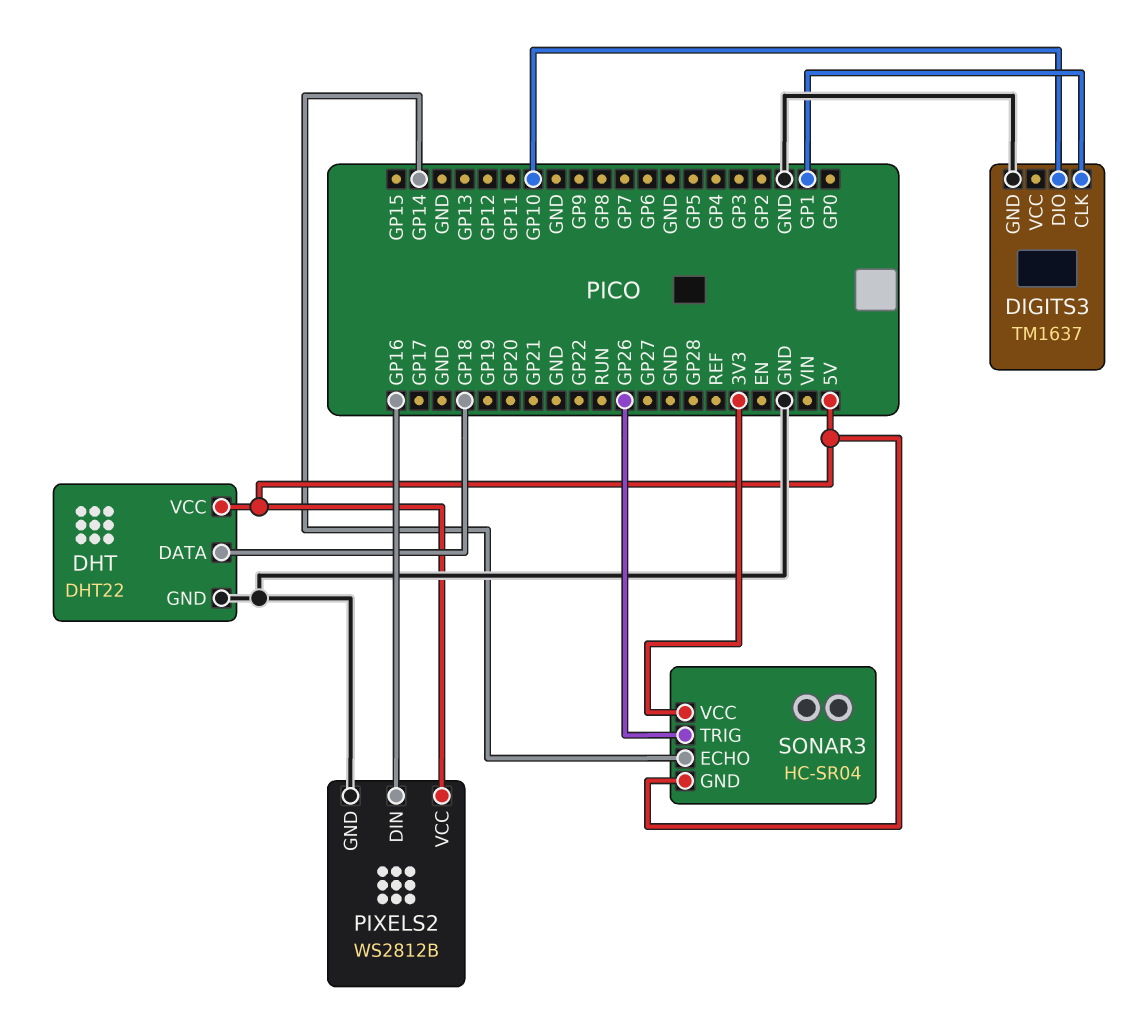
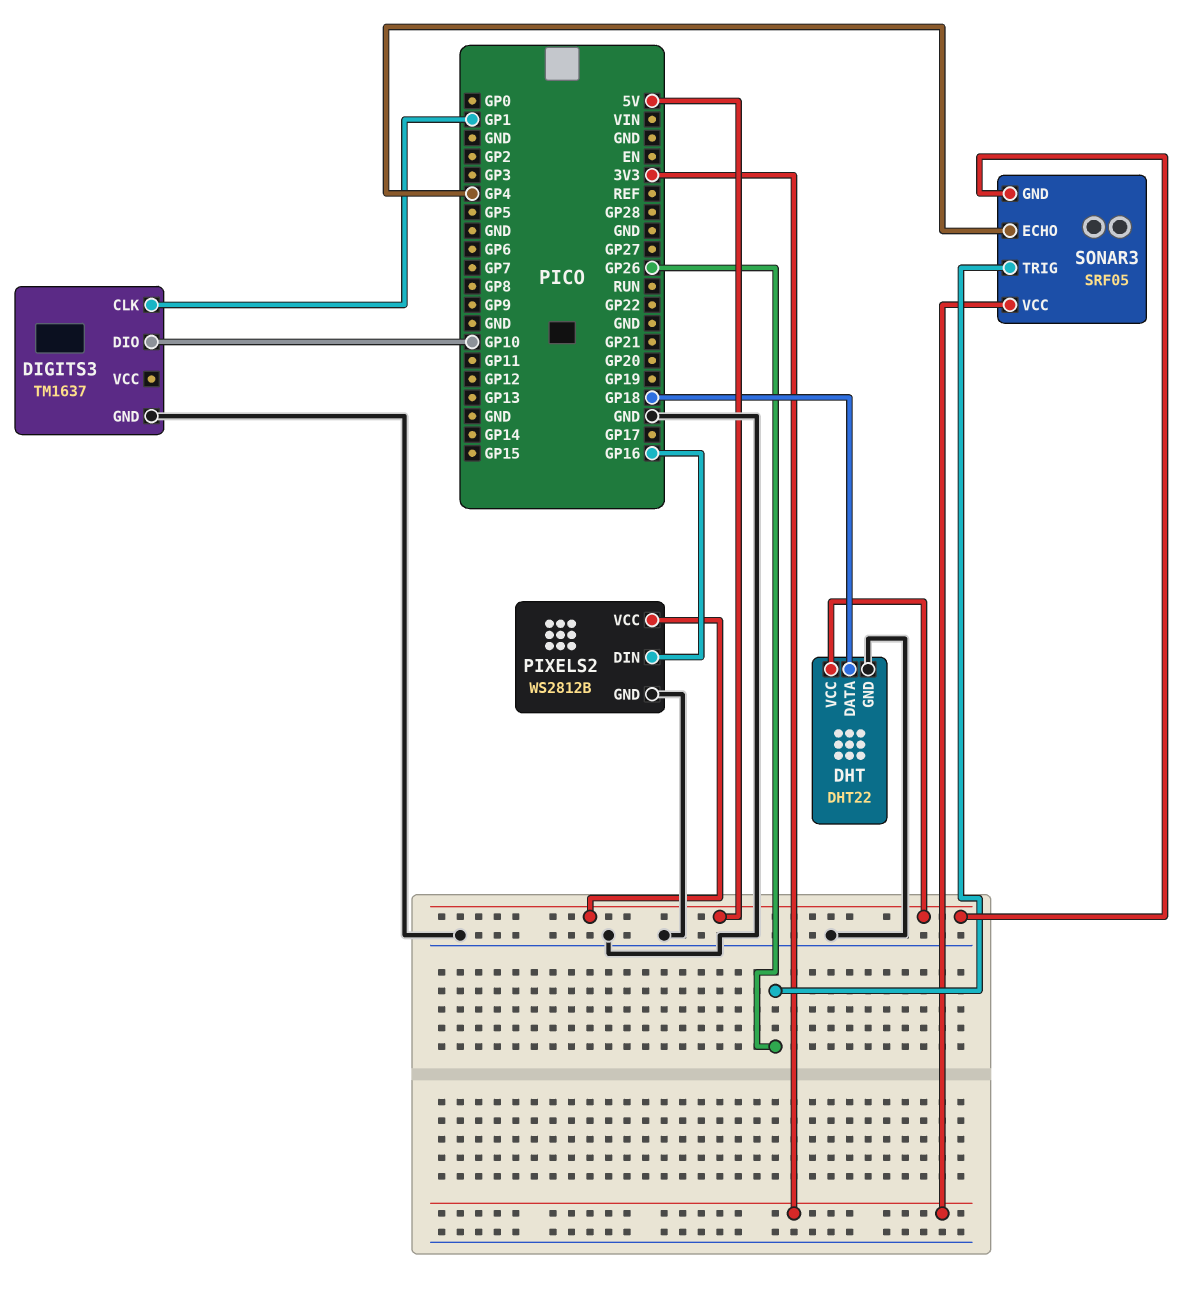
SONAR3: HC-SR04 -> SRF05
SONAR3 pin ECHO: GP14 -> GP4

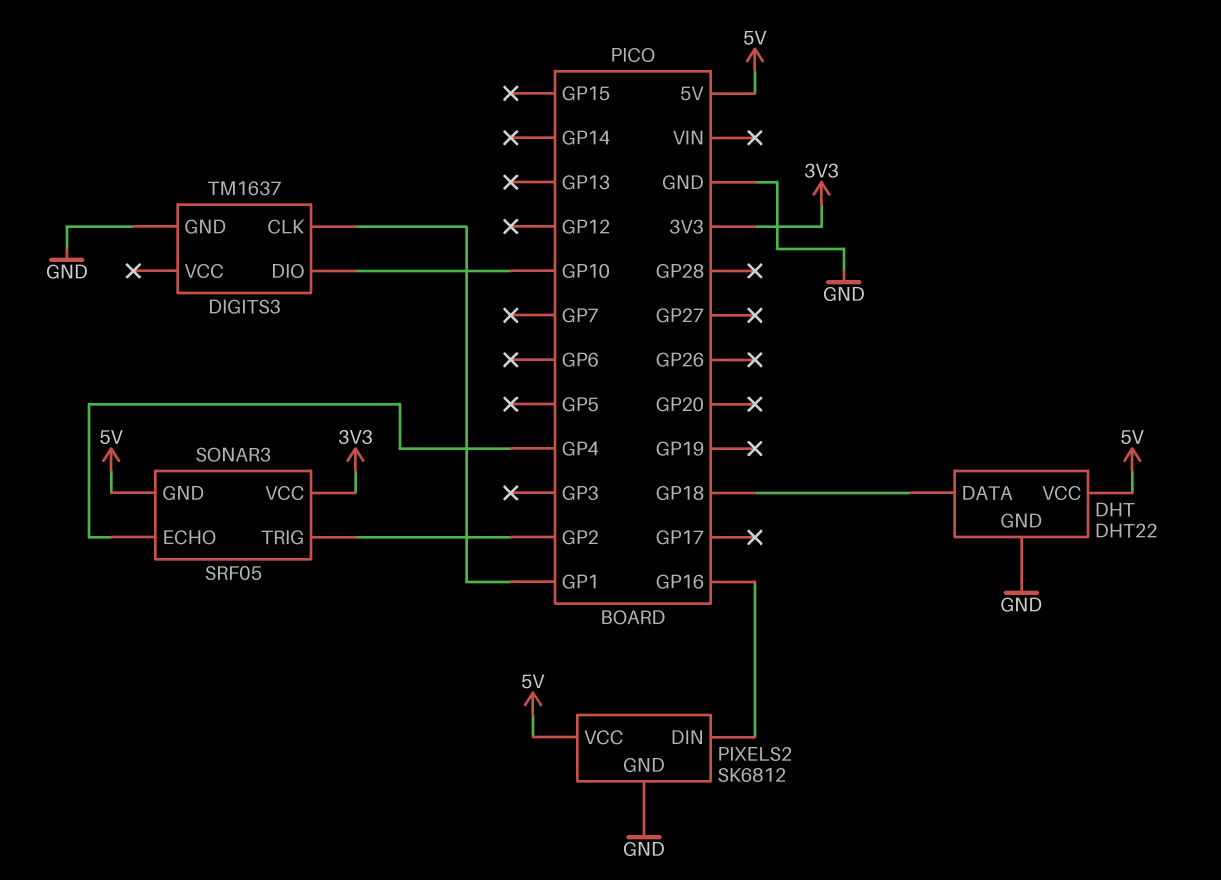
PIXELS2: WS2812B -> SK6812
SONAR3 pin TRIG: GP26 -> GP2

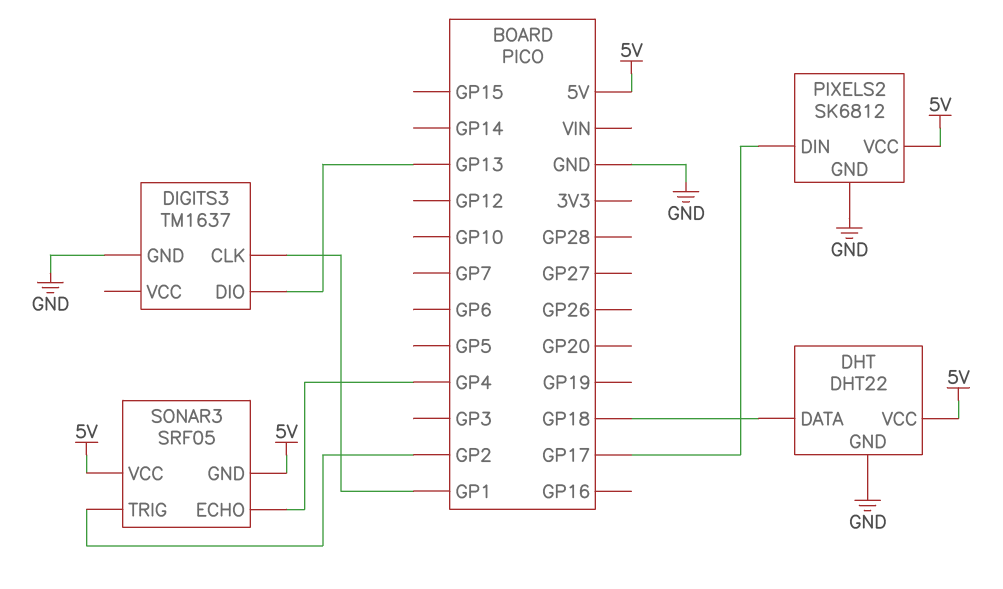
DIGITS3 pin DIO: GP10 -> GP13
PIXELS2 pin DIN: GP16 -> GP17
SONAR3 pin VCC: 3V3 -> 5V

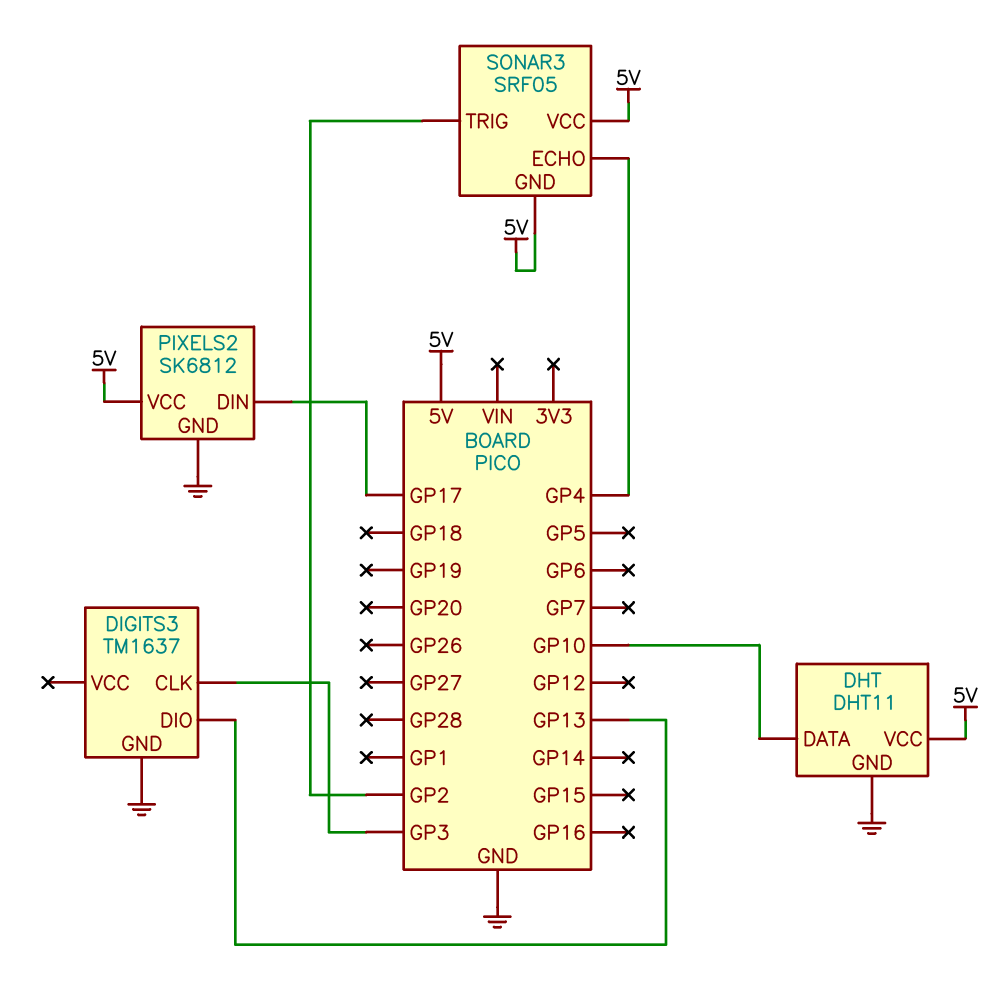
DHT: DHT22 -> DHT11
DHT pin DATA: GP18 -> GP10
DIGITS3 pin CLK: GP1 -> GP3

